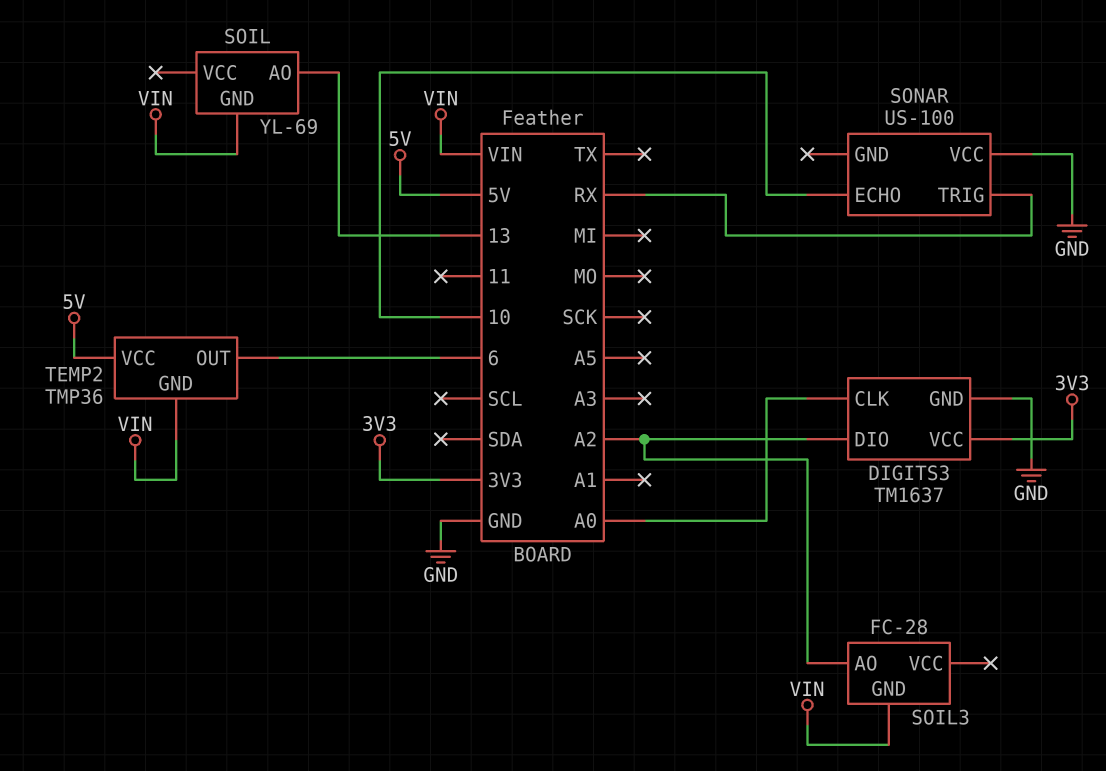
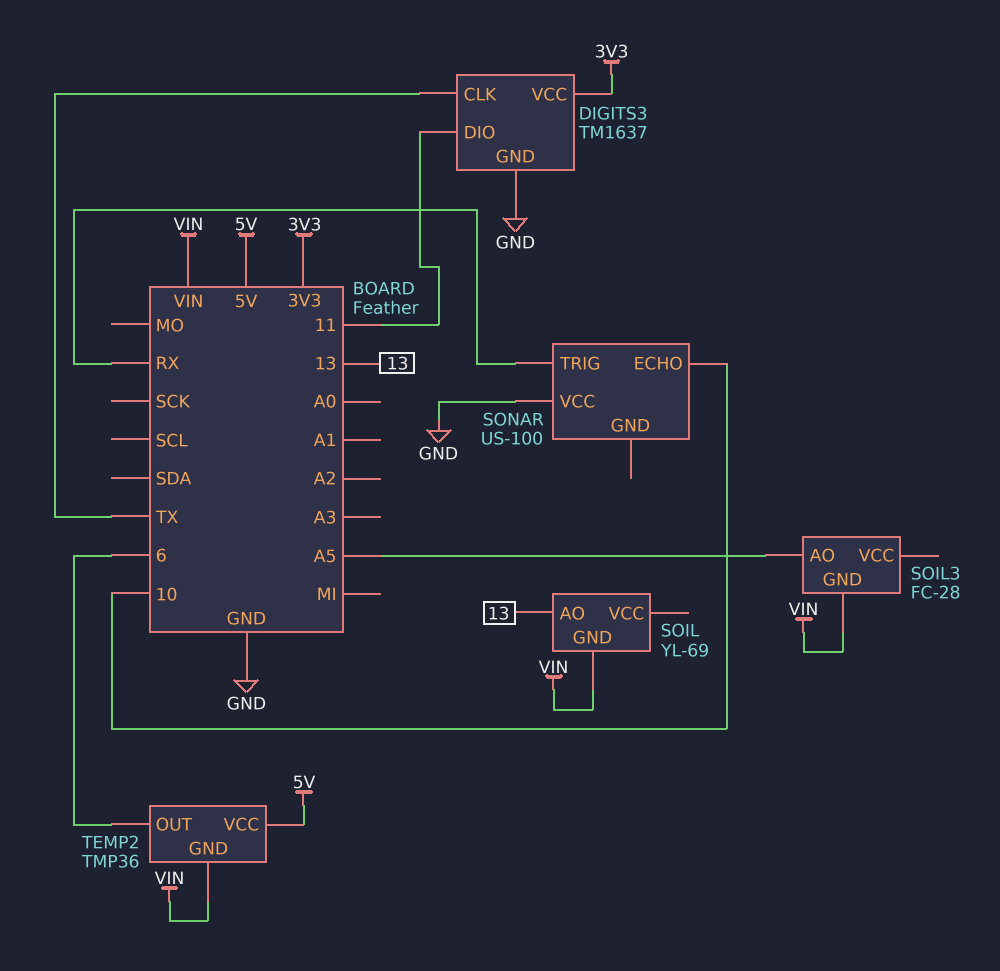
DIGITS3 pin CLK: A0 -> TX
DIGITS3 pin DIO: A2 -> 11
SOIL3 pin AO: A2 -> A5

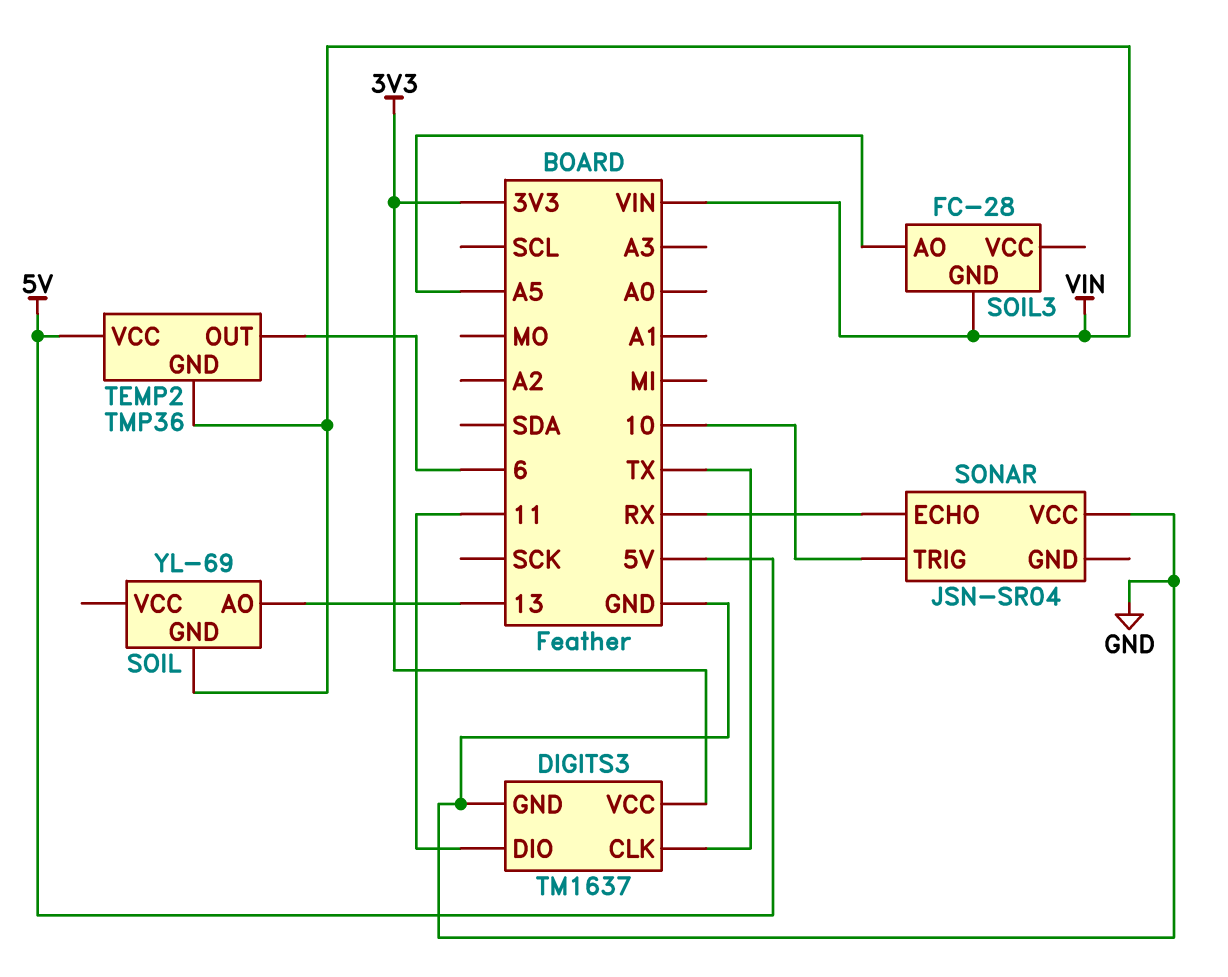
SONAR: US-100 -> JSN-SR04
SONAR pin ECHO: 10 -> RX
SONAR pin TRIG: RX -> 10

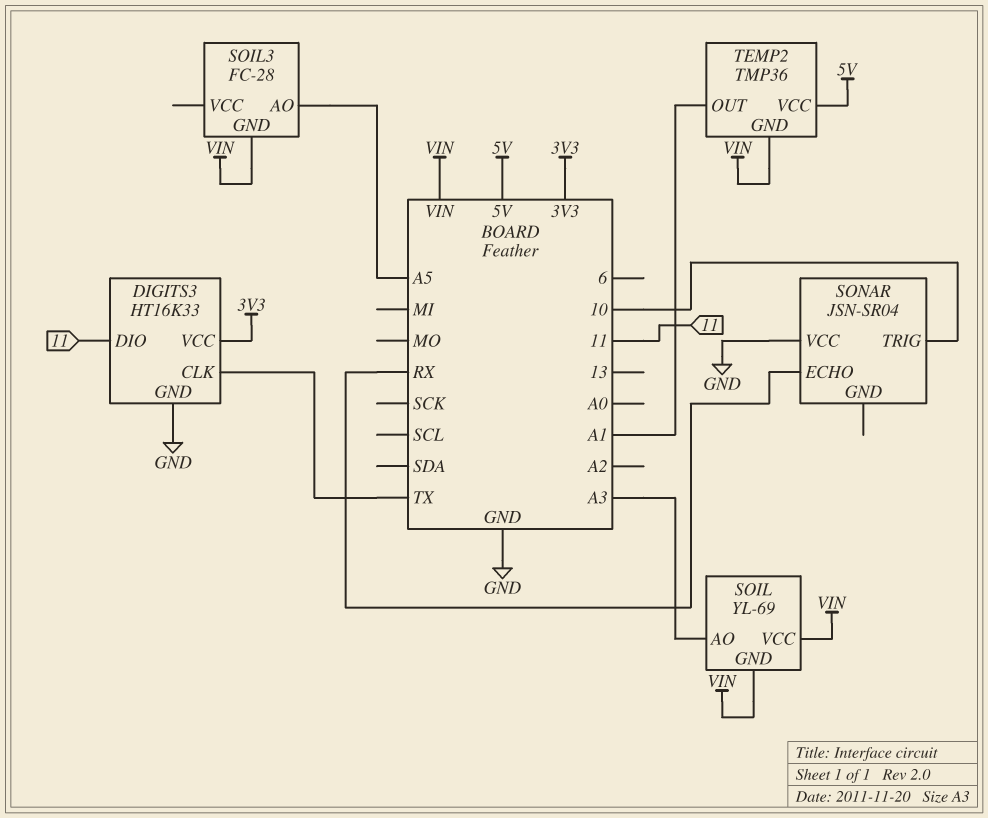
DIGITS3: TM1637 -> HT16K33
SOIL pin AO: 13 -> A3
SOIL pin VCC: none -> VIN
TEMP2 pin OUT: 6 -> A1

